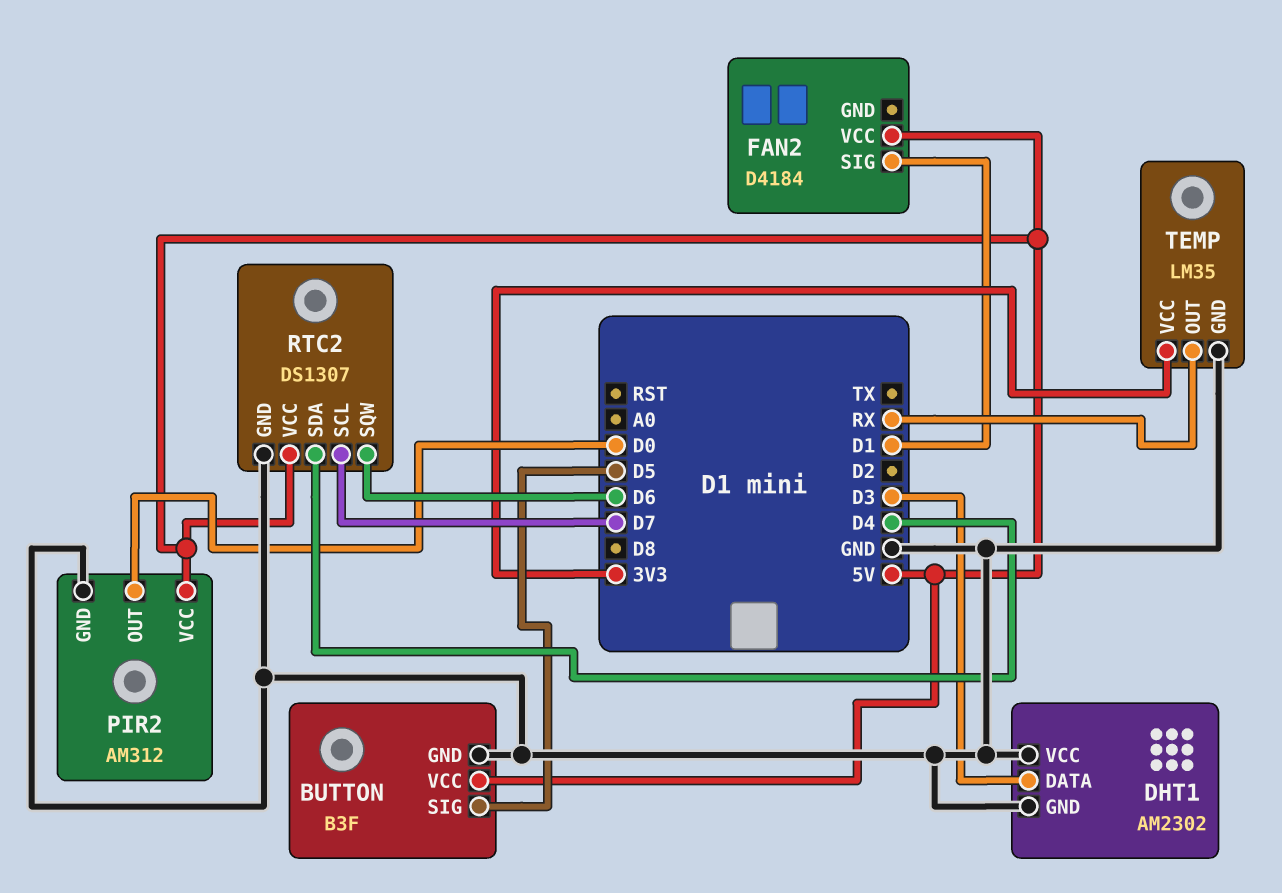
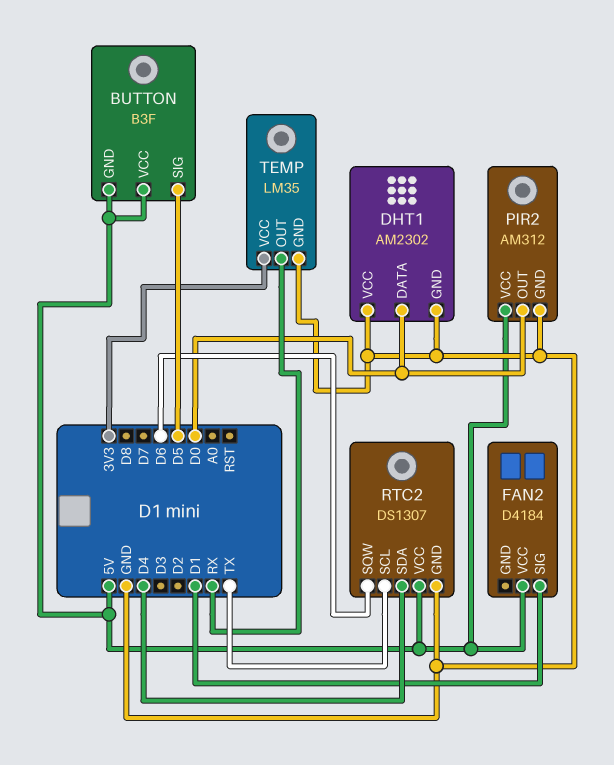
BUTTON pin GND: GND -> 5V
DHT1 pin DATA: D3 -> D0
RTC2 pin SCL: D7 -> TX

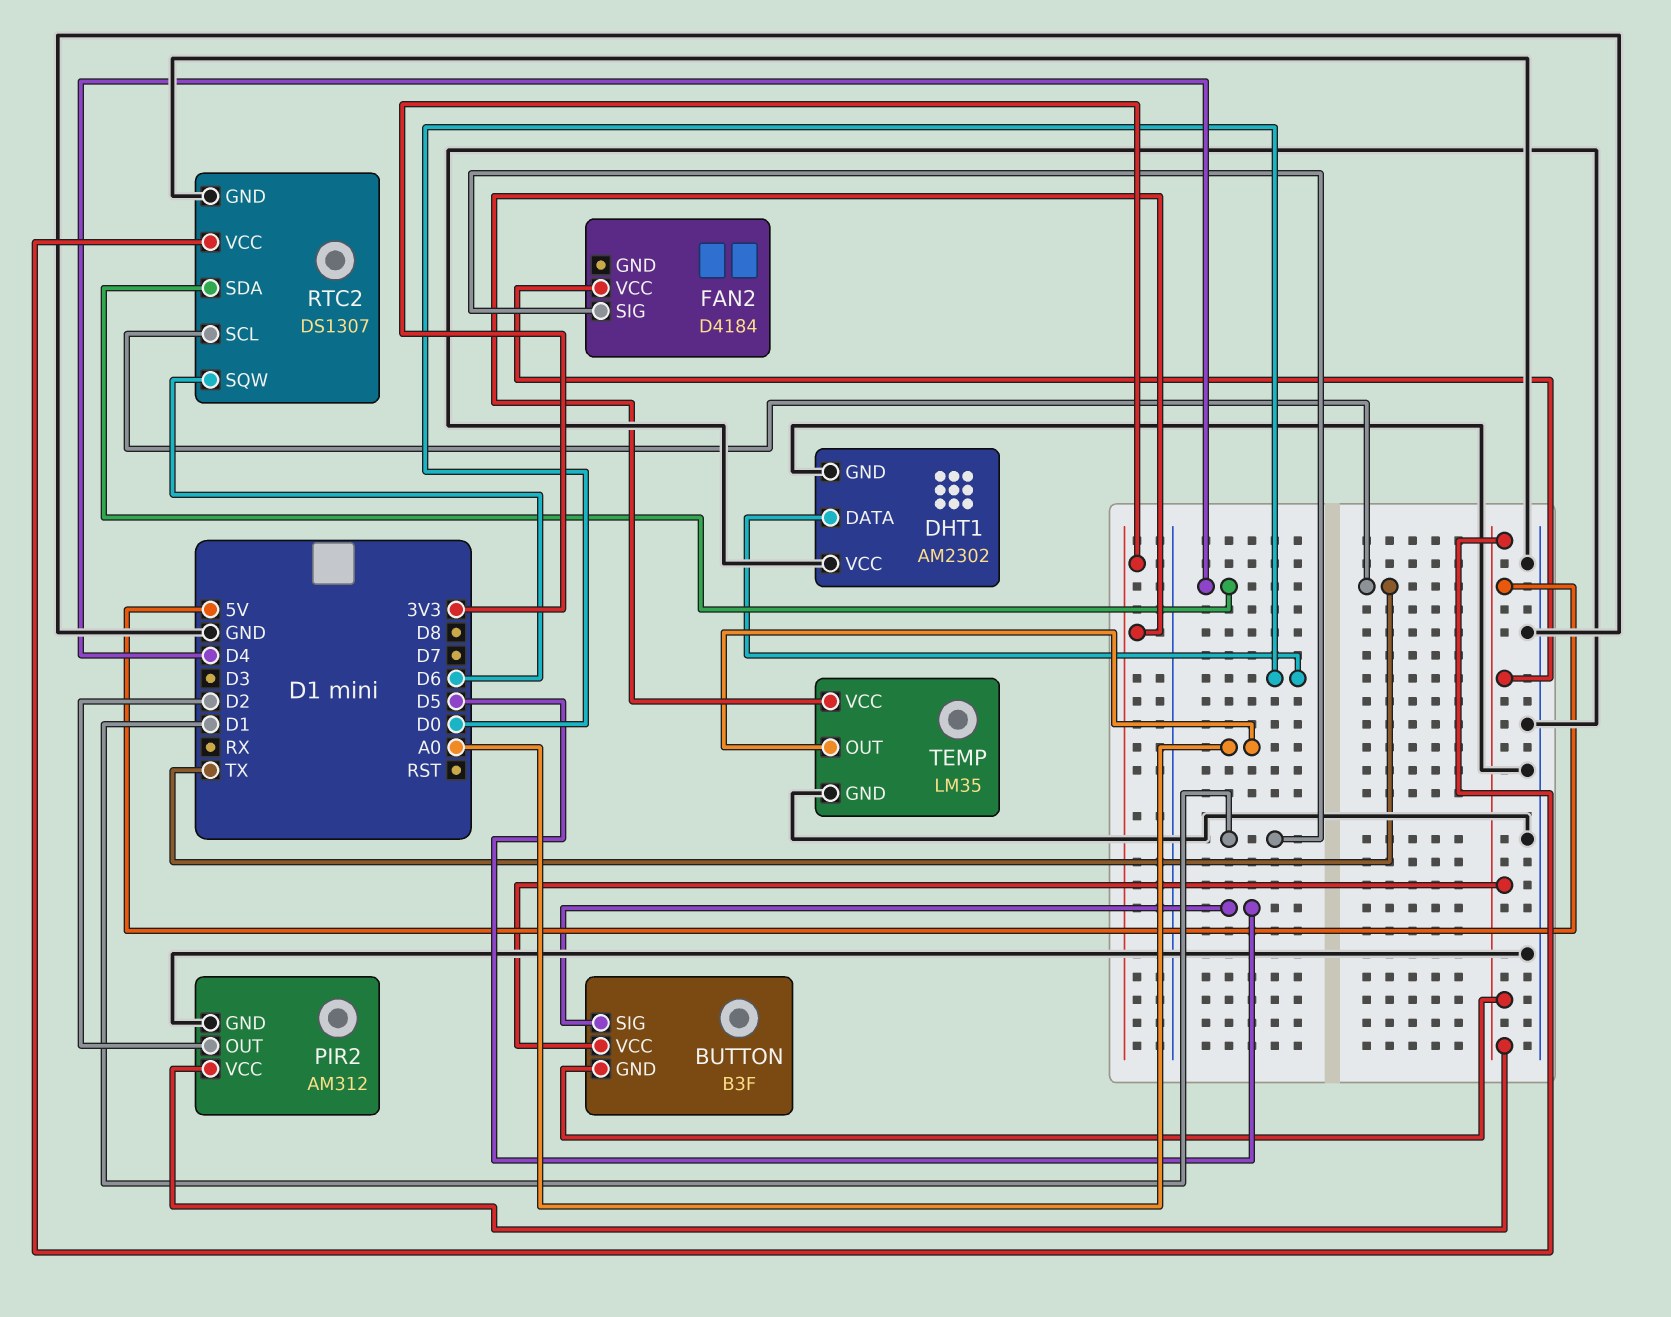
PIR2 pin OUT: D0 -> D2
TEMP pin OUT: RX -> A0

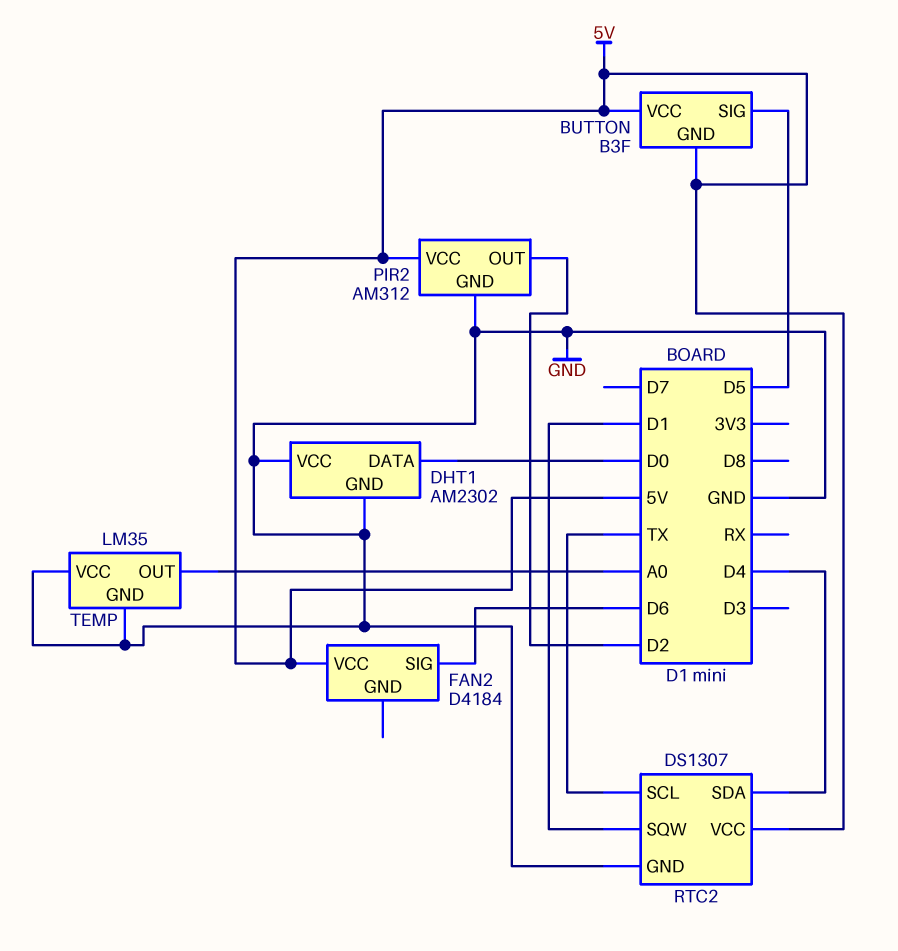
FAN2 pin SIG: D1 -> D6
RTC2 pin SQW: D6 -> D1
TEMP pin VCC: 3V3 -> GND

